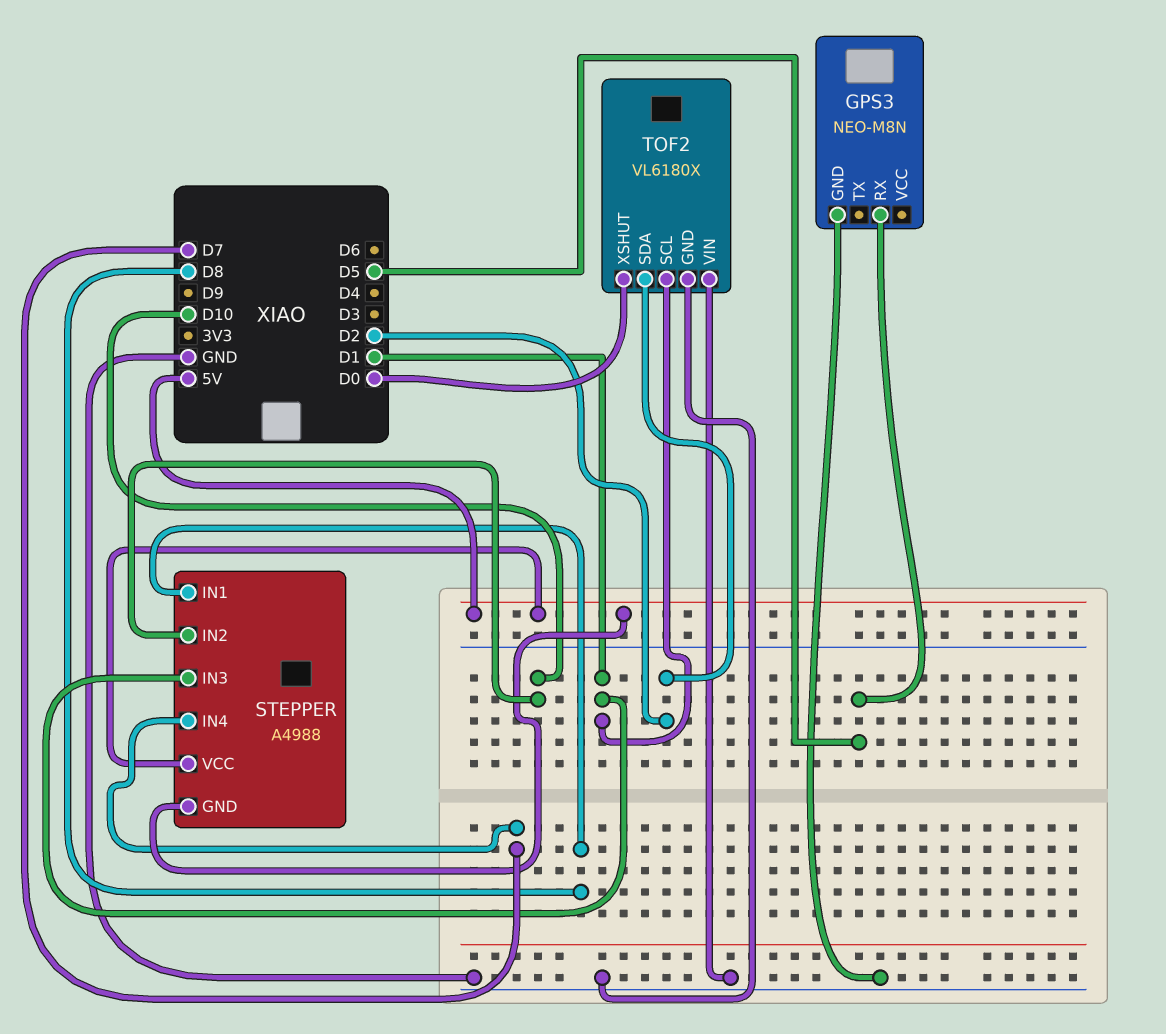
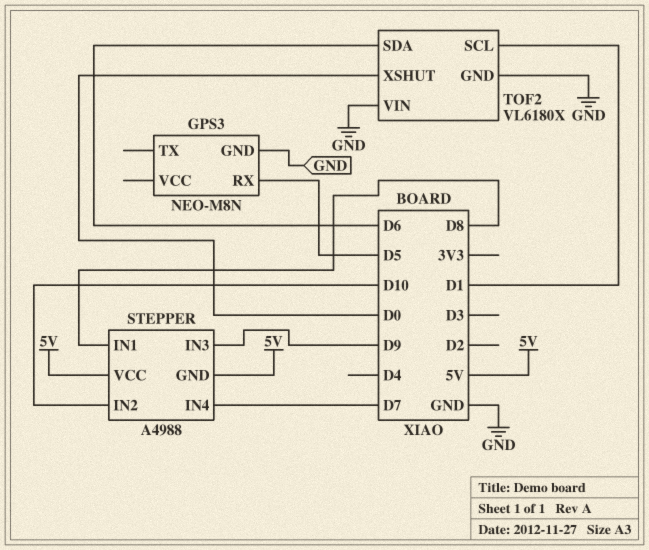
STEPPER pin IN3: D1 -> D9
TOF2 pin SDA: D2 -> D6

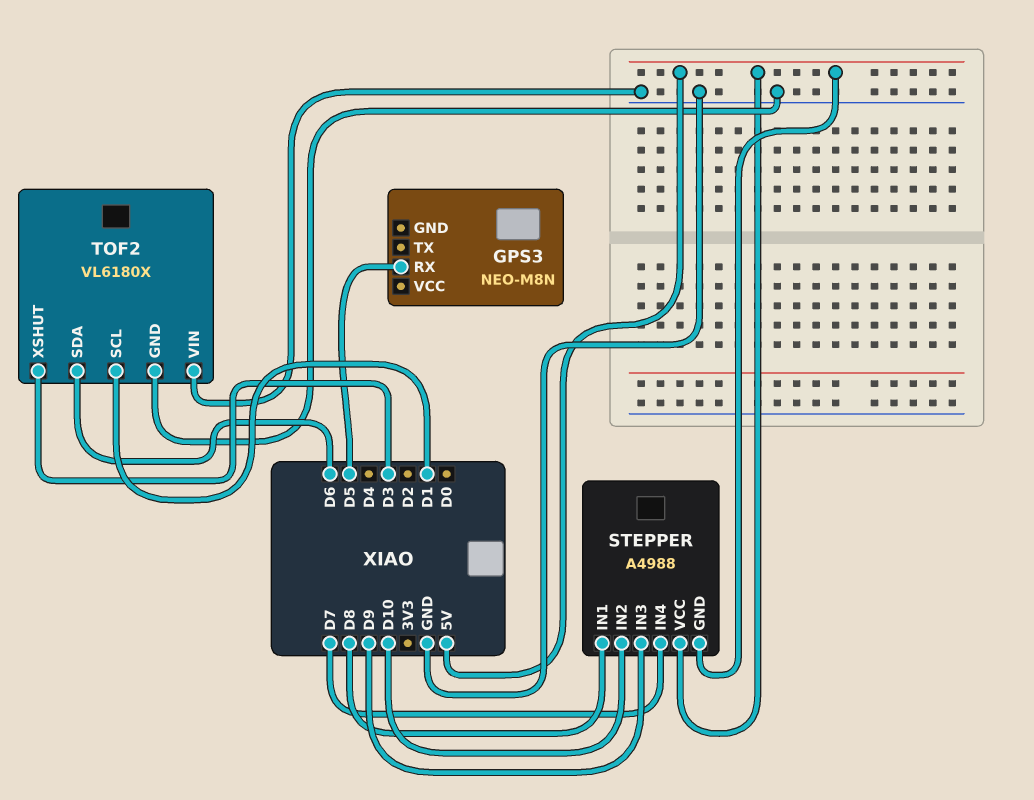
GPS3 pin GND: GND -> none
TOF2 pin XSHUT: D0 -> D3

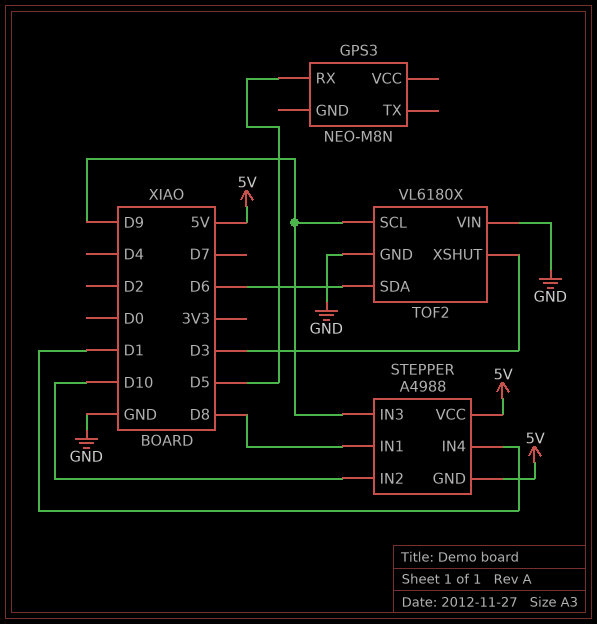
STEPPER pin IN4: D7 -> D1
TOF2 pin SCL: D1 -> D9

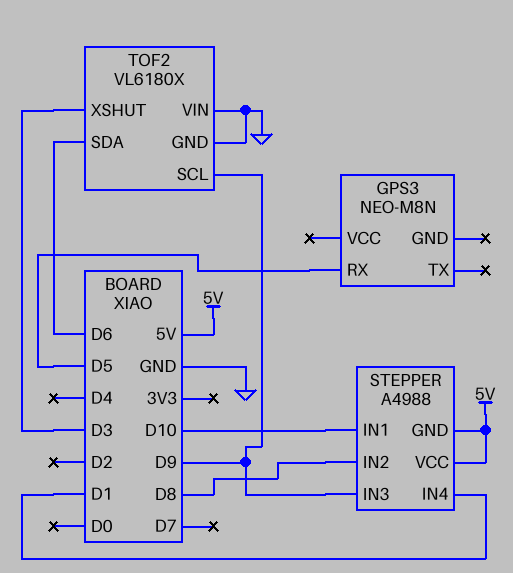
STEPPER pin IN1: D8 -> D10
STEPPER pin IN2: D10 -> D8

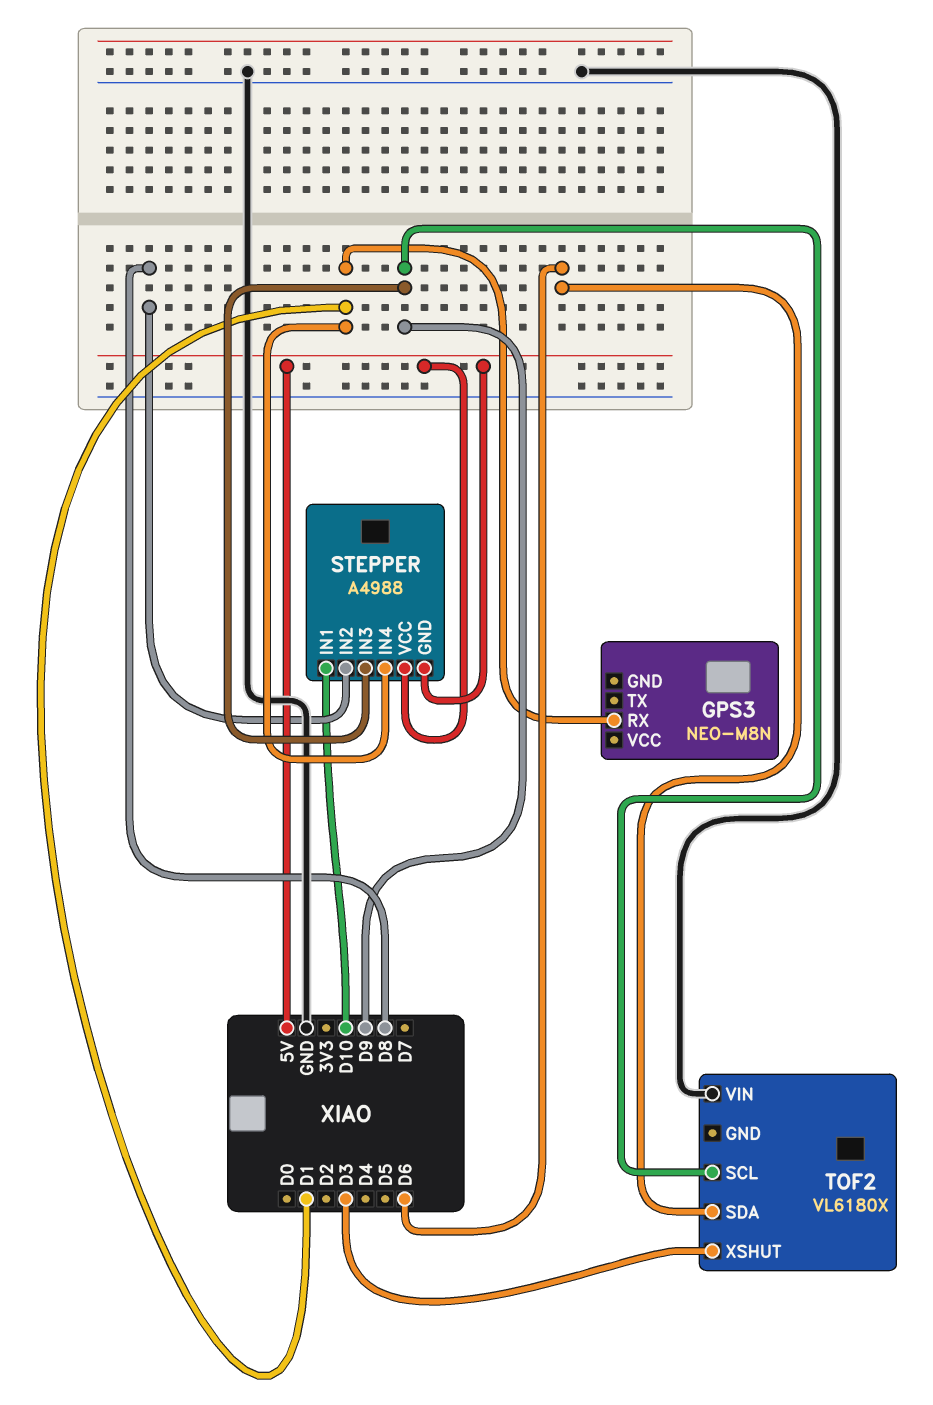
GPS3 pin RX: D5 -> D1
TOF2 pin GND: GND -> none

